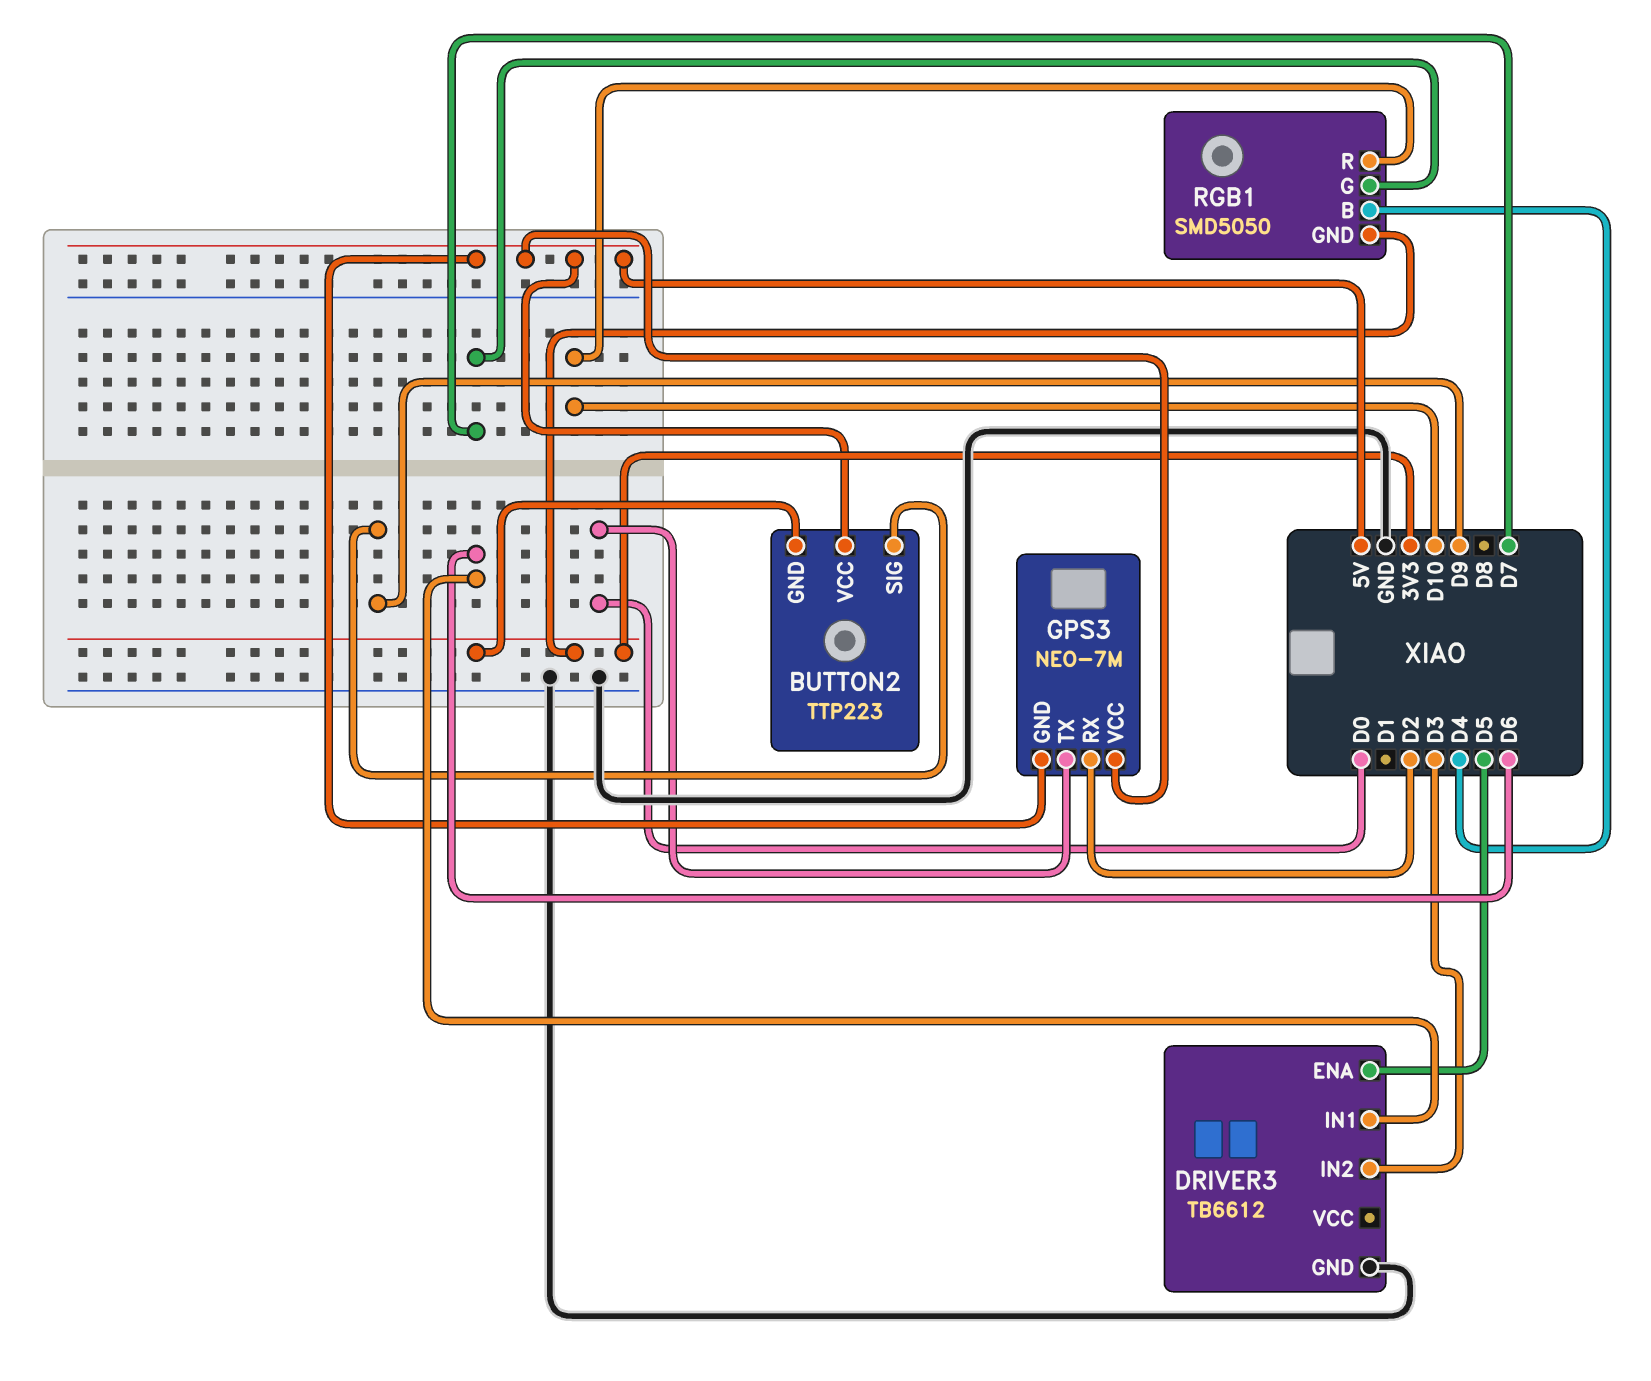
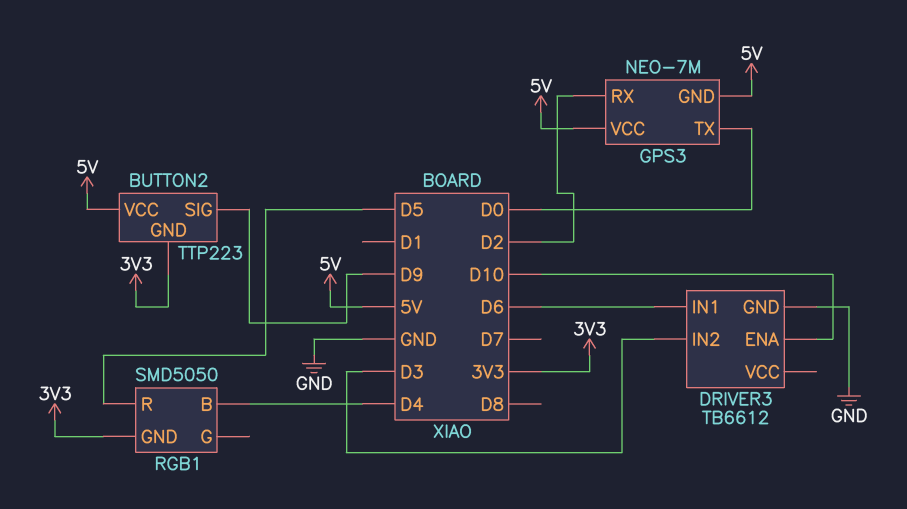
DRIVER3 pin ENA: D5 -> D10
RGB1 pin G: D7 -> none
RGB1 pin R: D10 -> D5

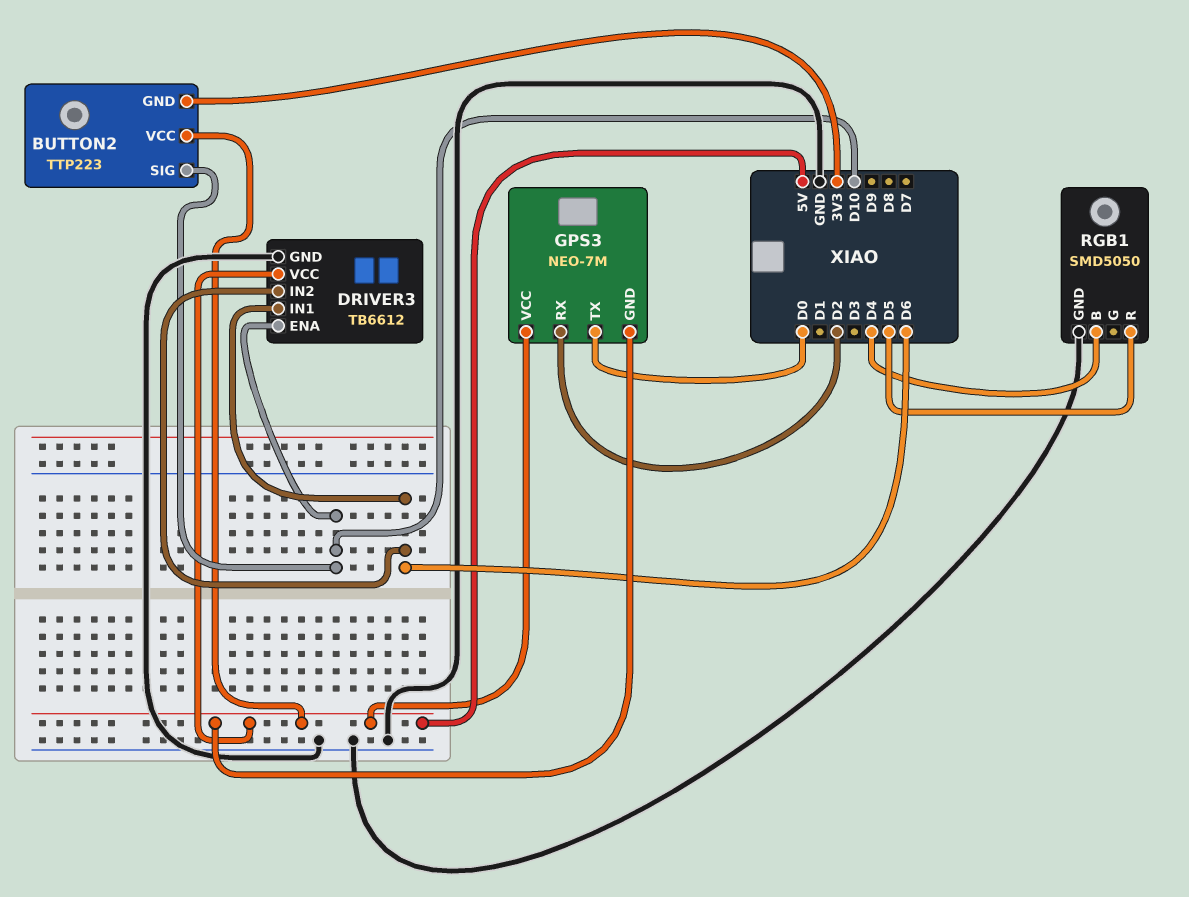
BUTTON2 pin SIG: D9 -> D10
DRIVER3 pin IN2: D3 -> D6
DRIVER3 pin VCC: none -> 5V
RGB1 pin GND: 3V3 -> GND

